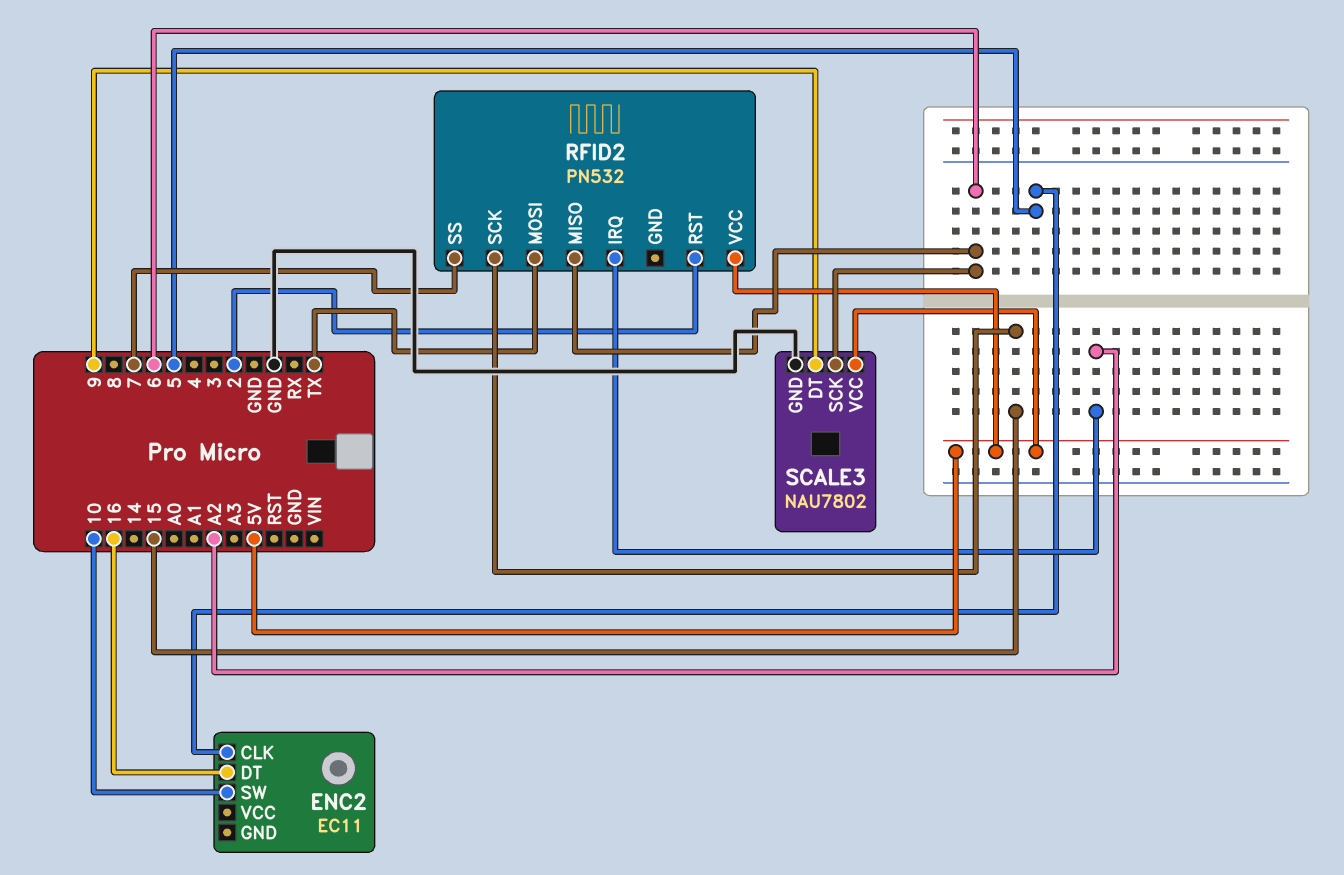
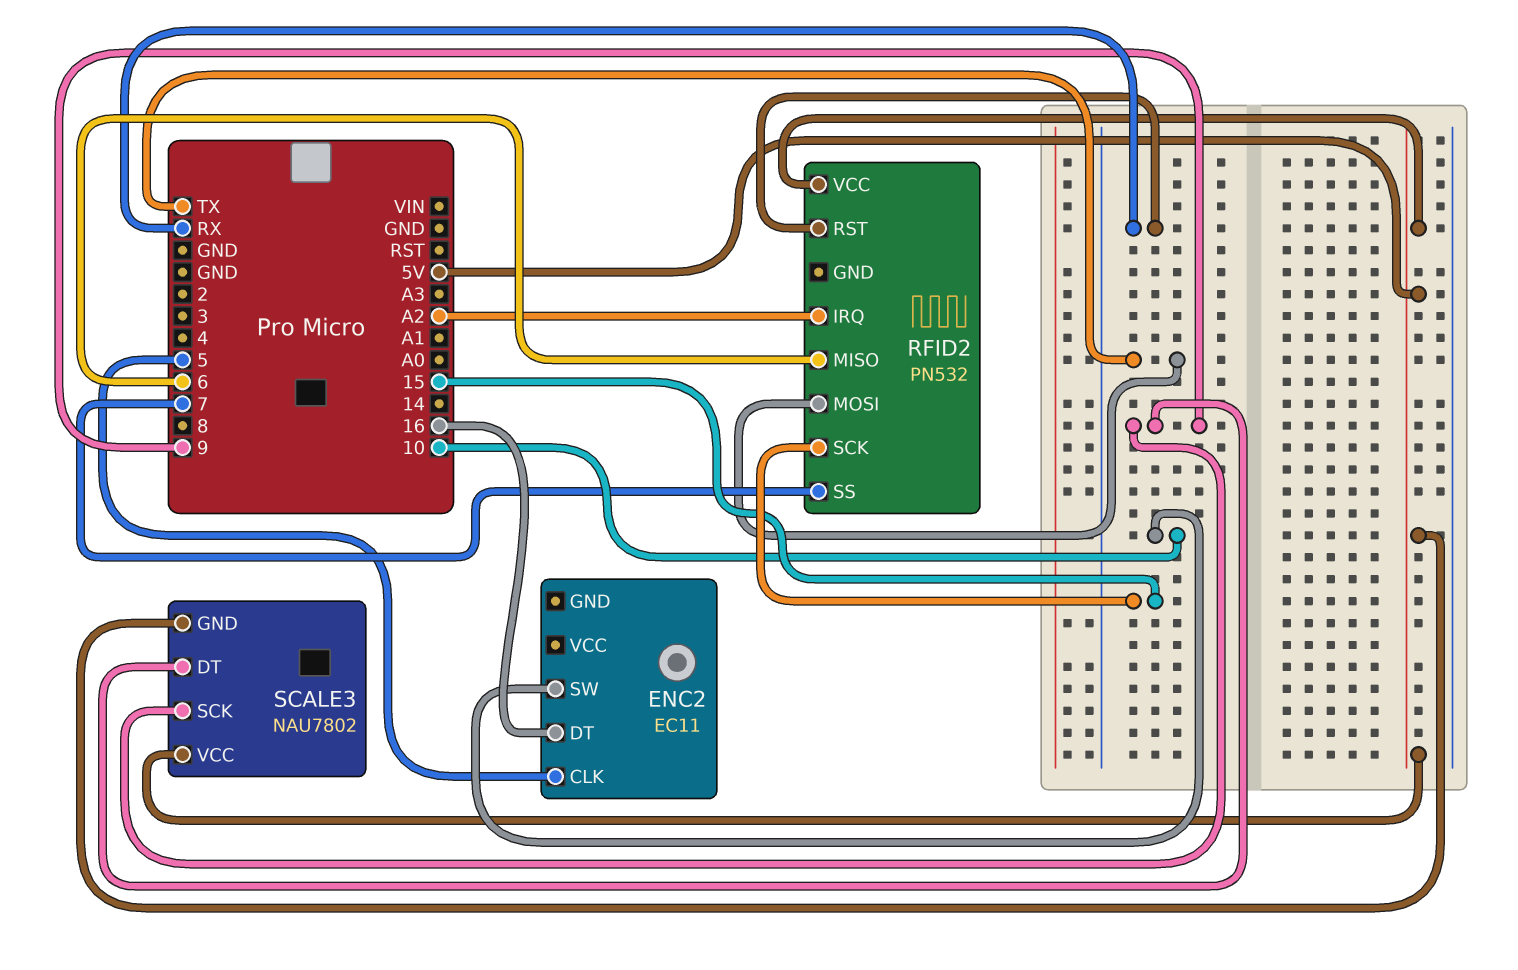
RFID2 pin RST: 2 -> RX
SCALE3 pin GND: GND -> 5V
SCALE3 pin SCK: 6 -> 9

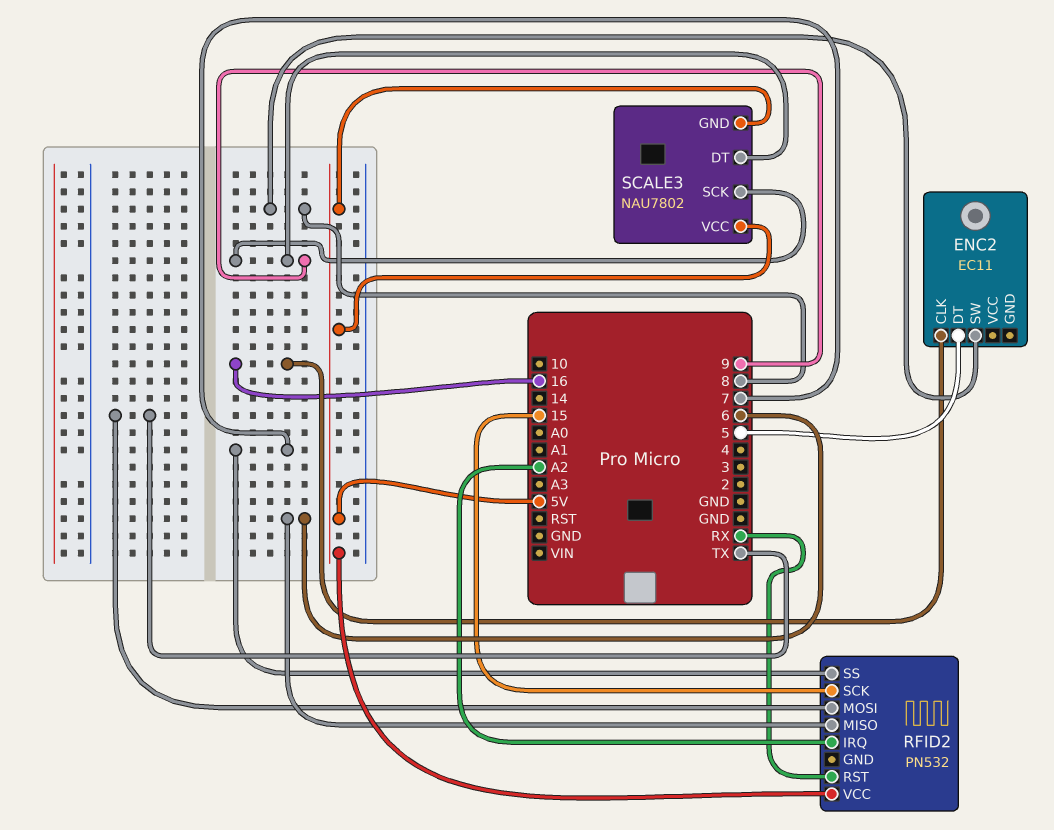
ENC2 pin CLK: 5 -> 16
ENC2 pin DT: 16 -> 5
ENC2 pin SW: 10 -> 8

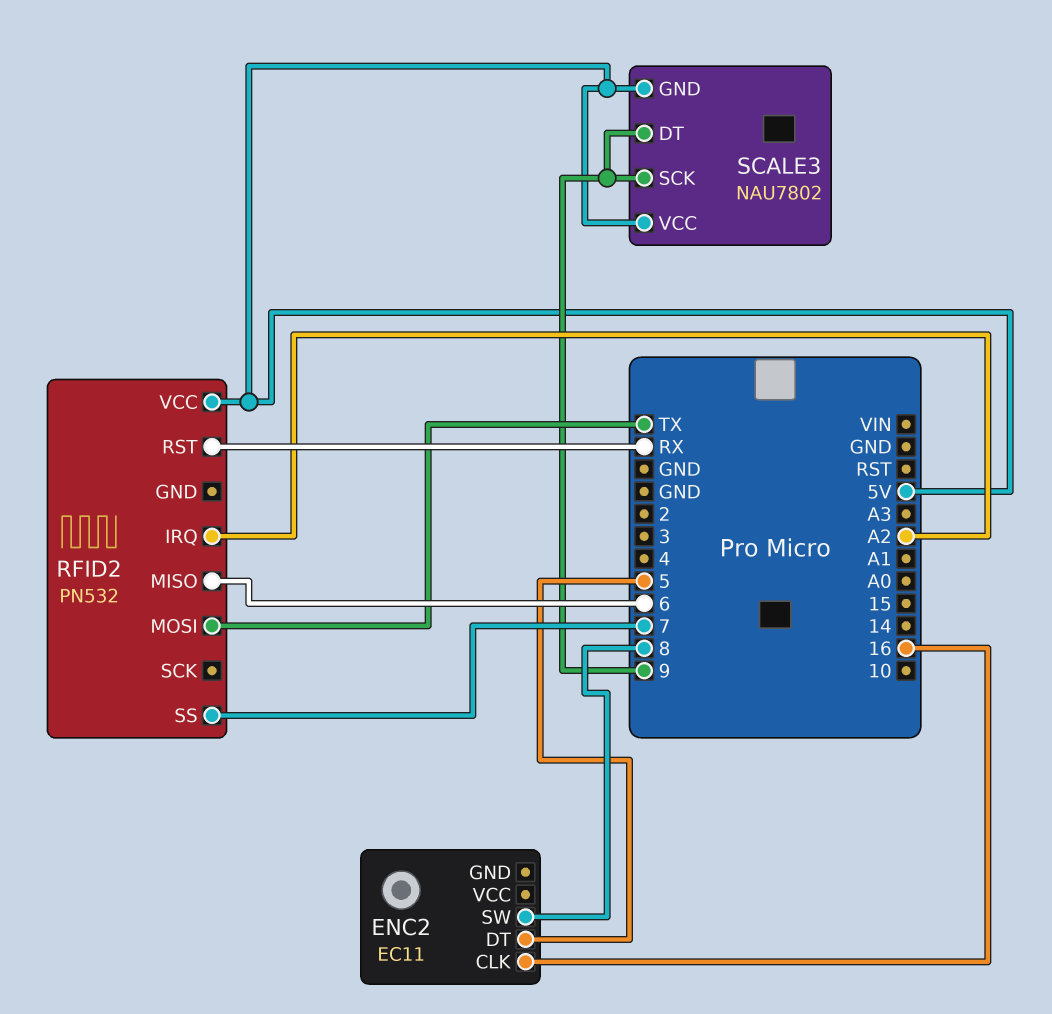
RFID2 pin SCK: 15 -> none

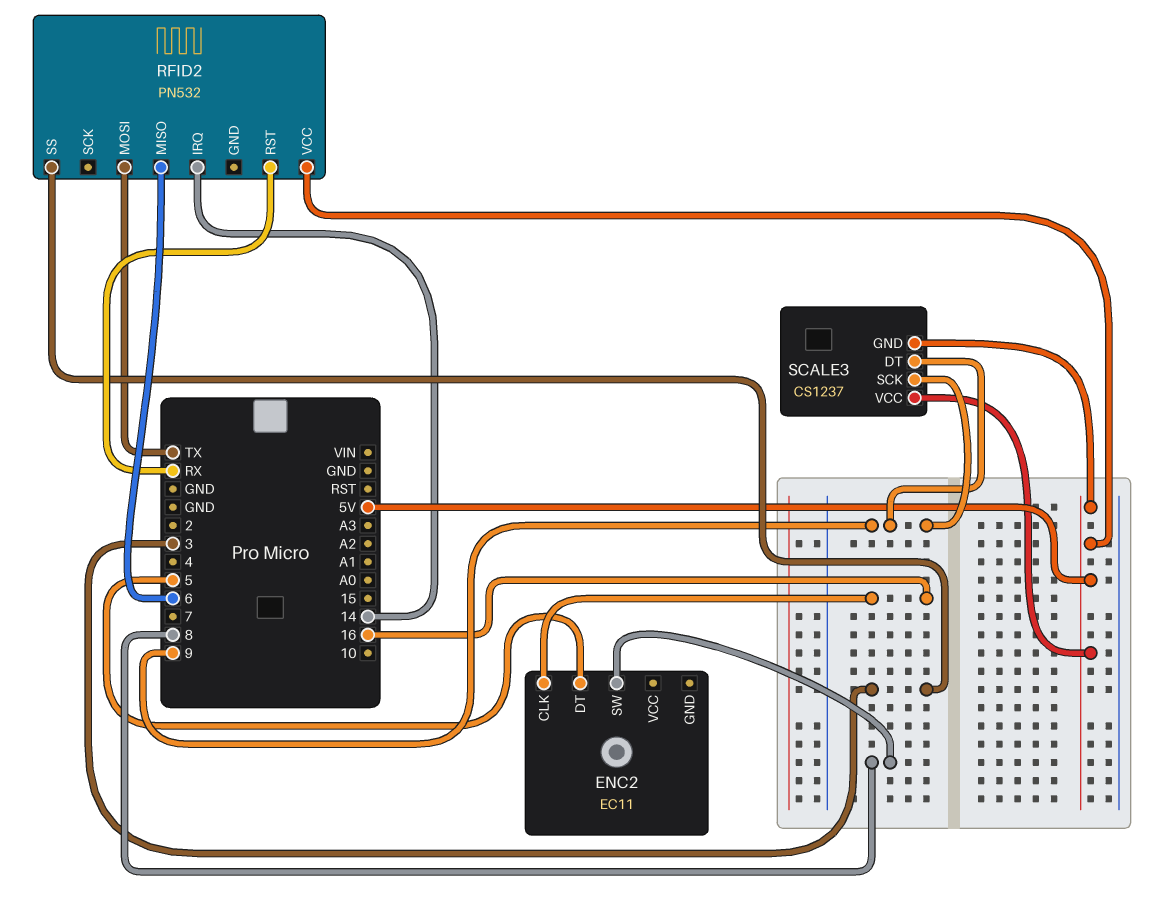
RFID2 pin IRQ: A2 -> 14
RFID2 pin SS: 7 -> 3
SCALE3: NAU7802 -> CS1237

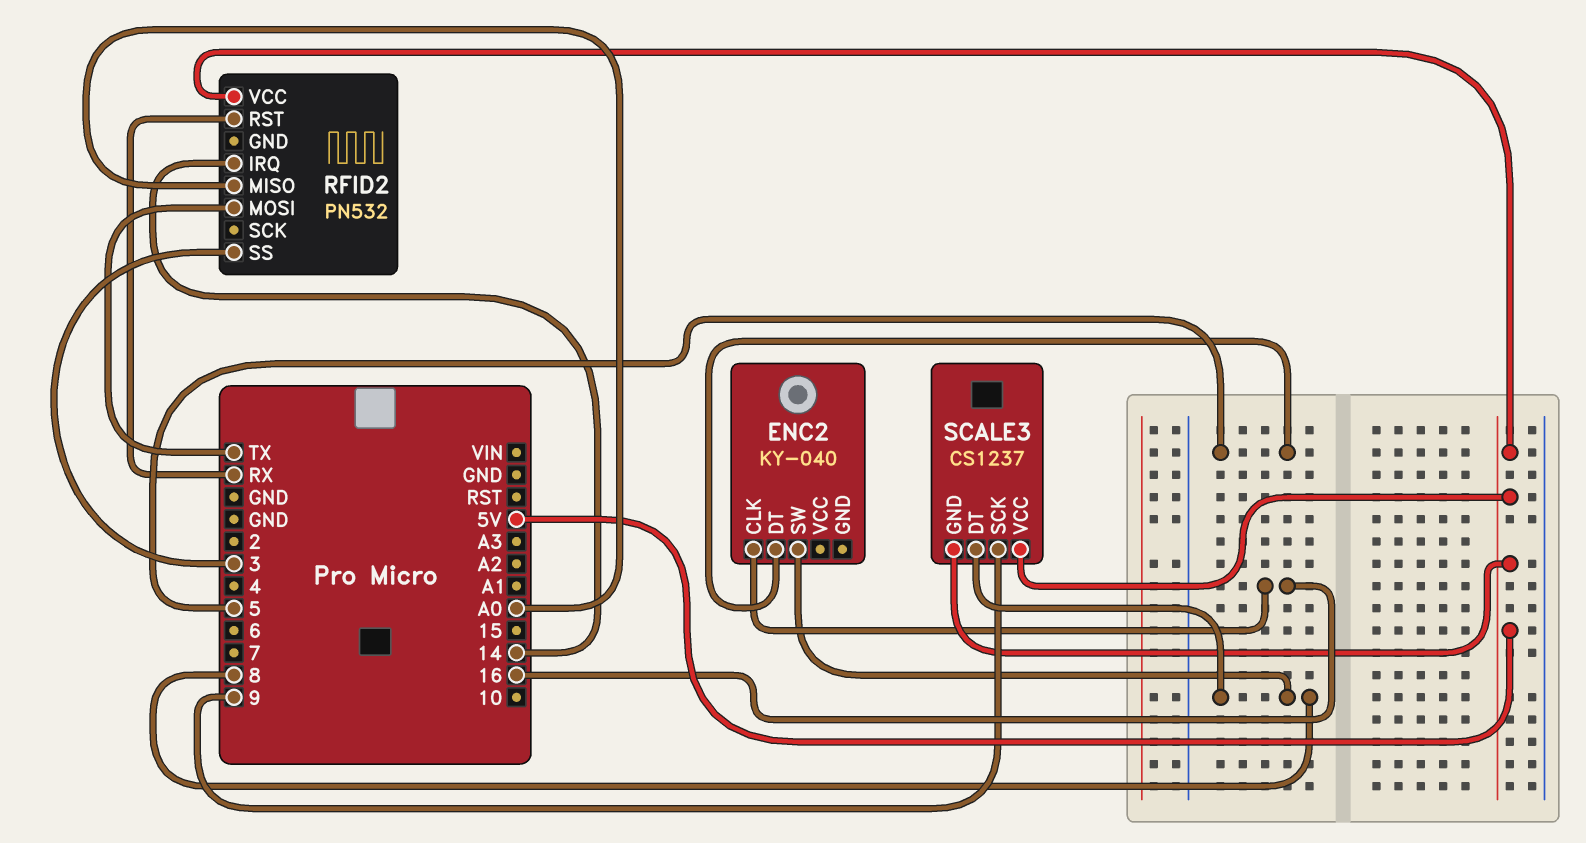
ENC2: EC11 -> KY-040
RFID2 pin MISO: 6 -> A0
SCALE3 pin DT: 9 -> 8

